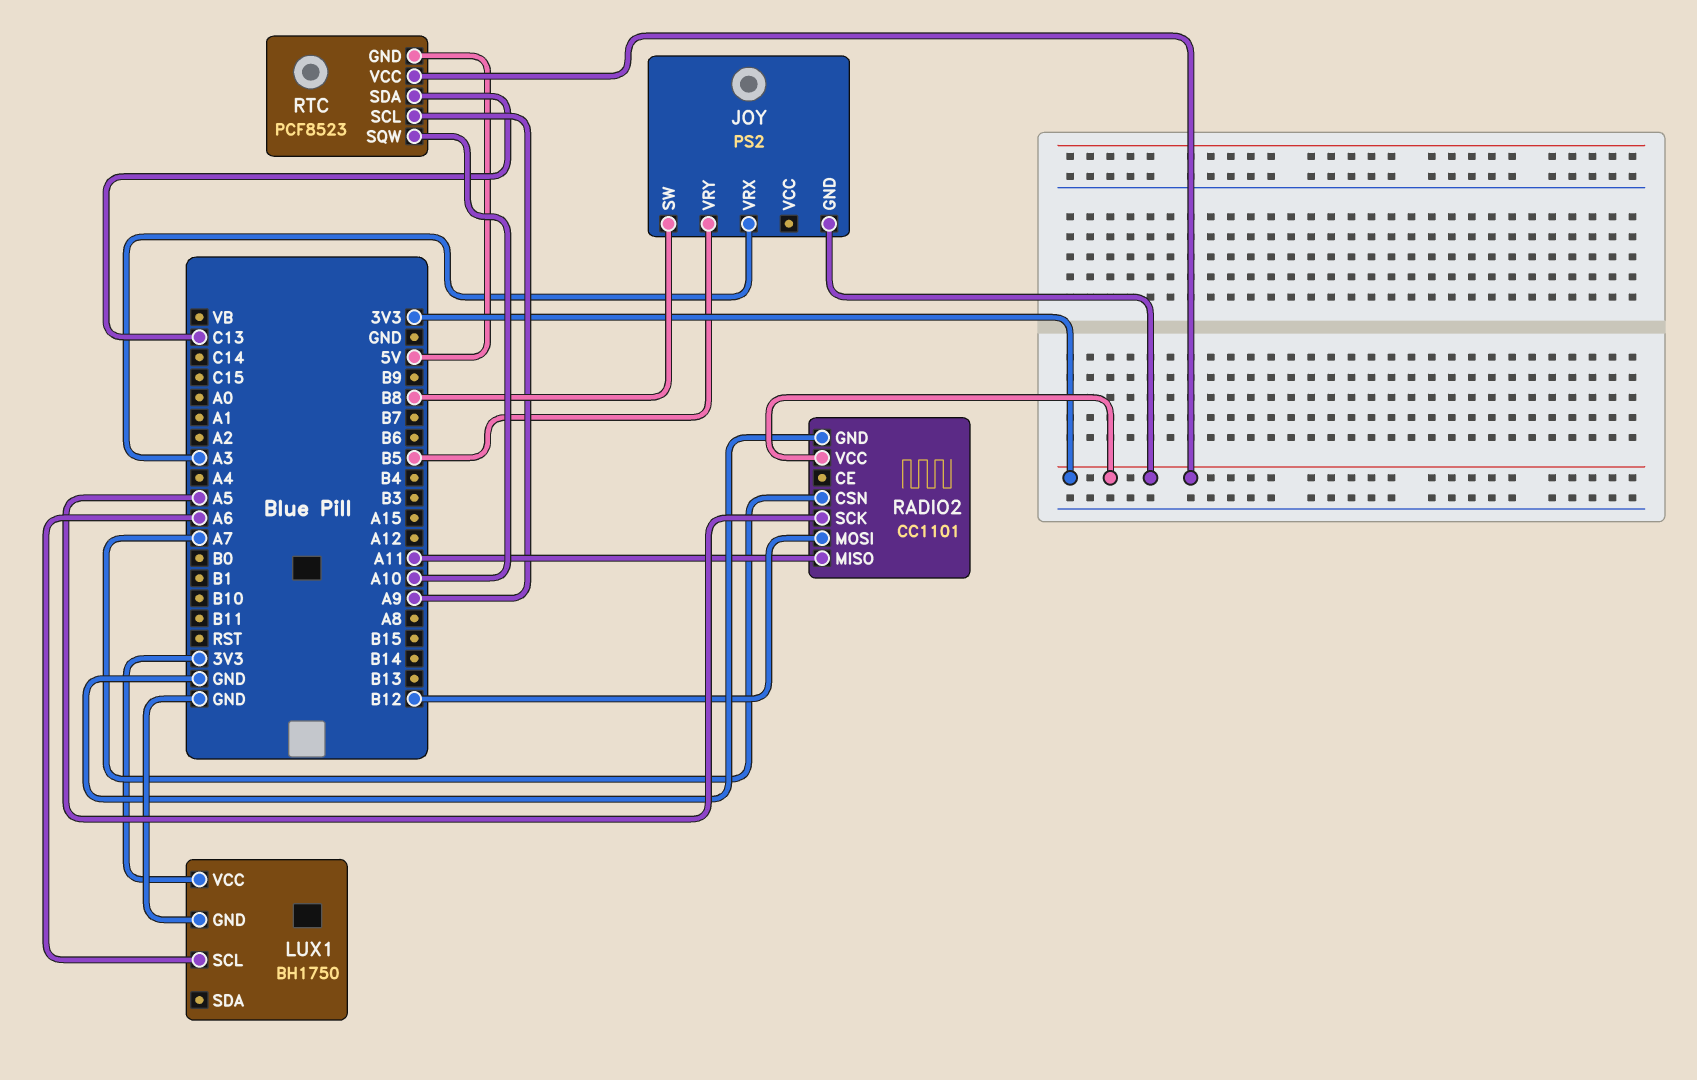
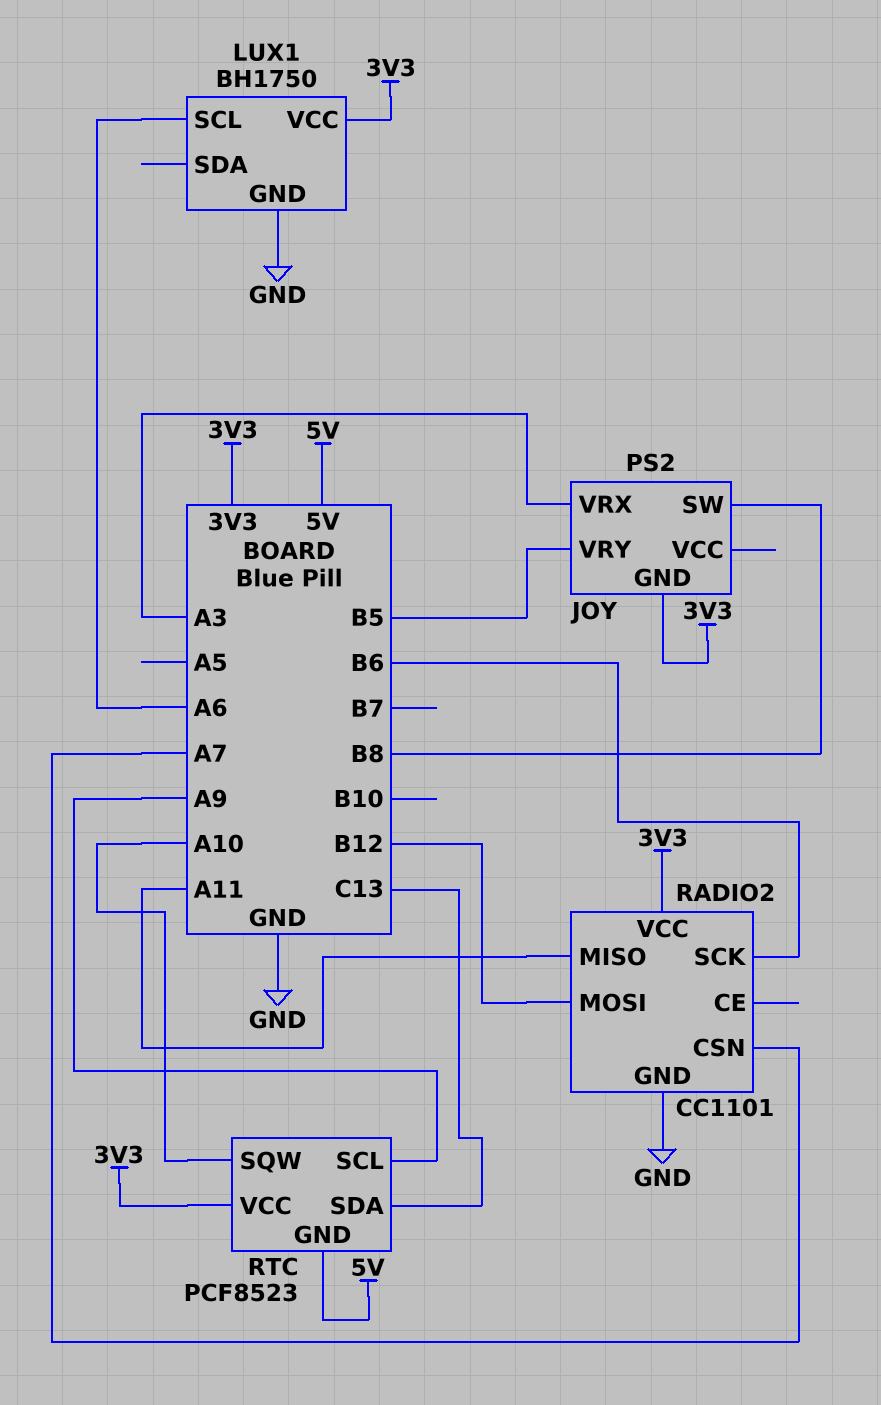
RADIO2 pin SCK: A5 -> B6

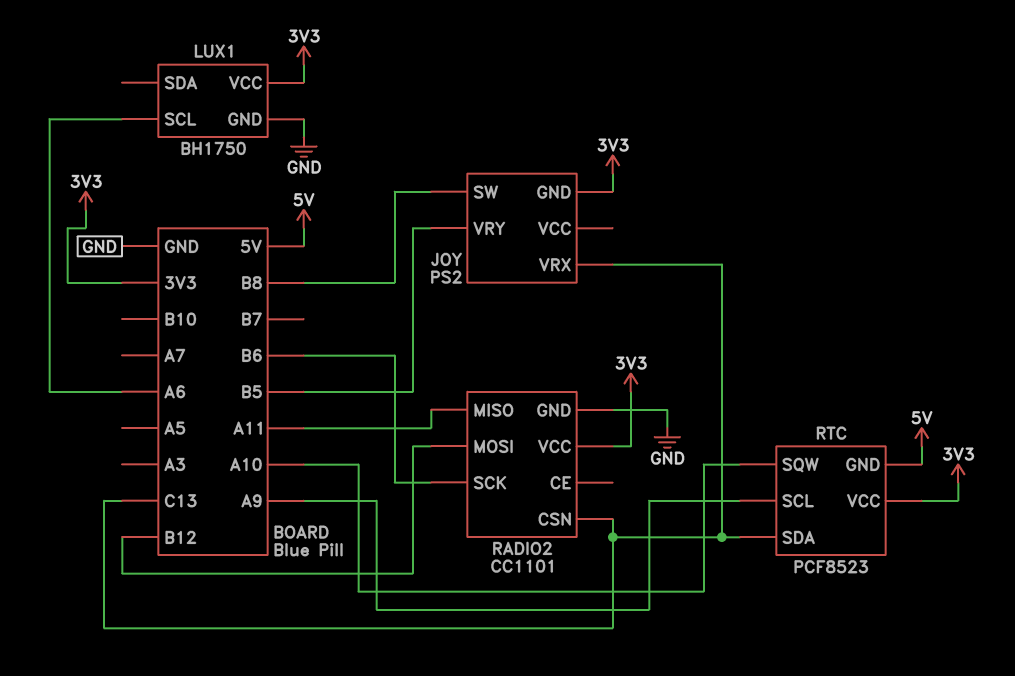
JOY pin VRX: A3 -> C13
RADIO2 pin CSN: A7 -> C13

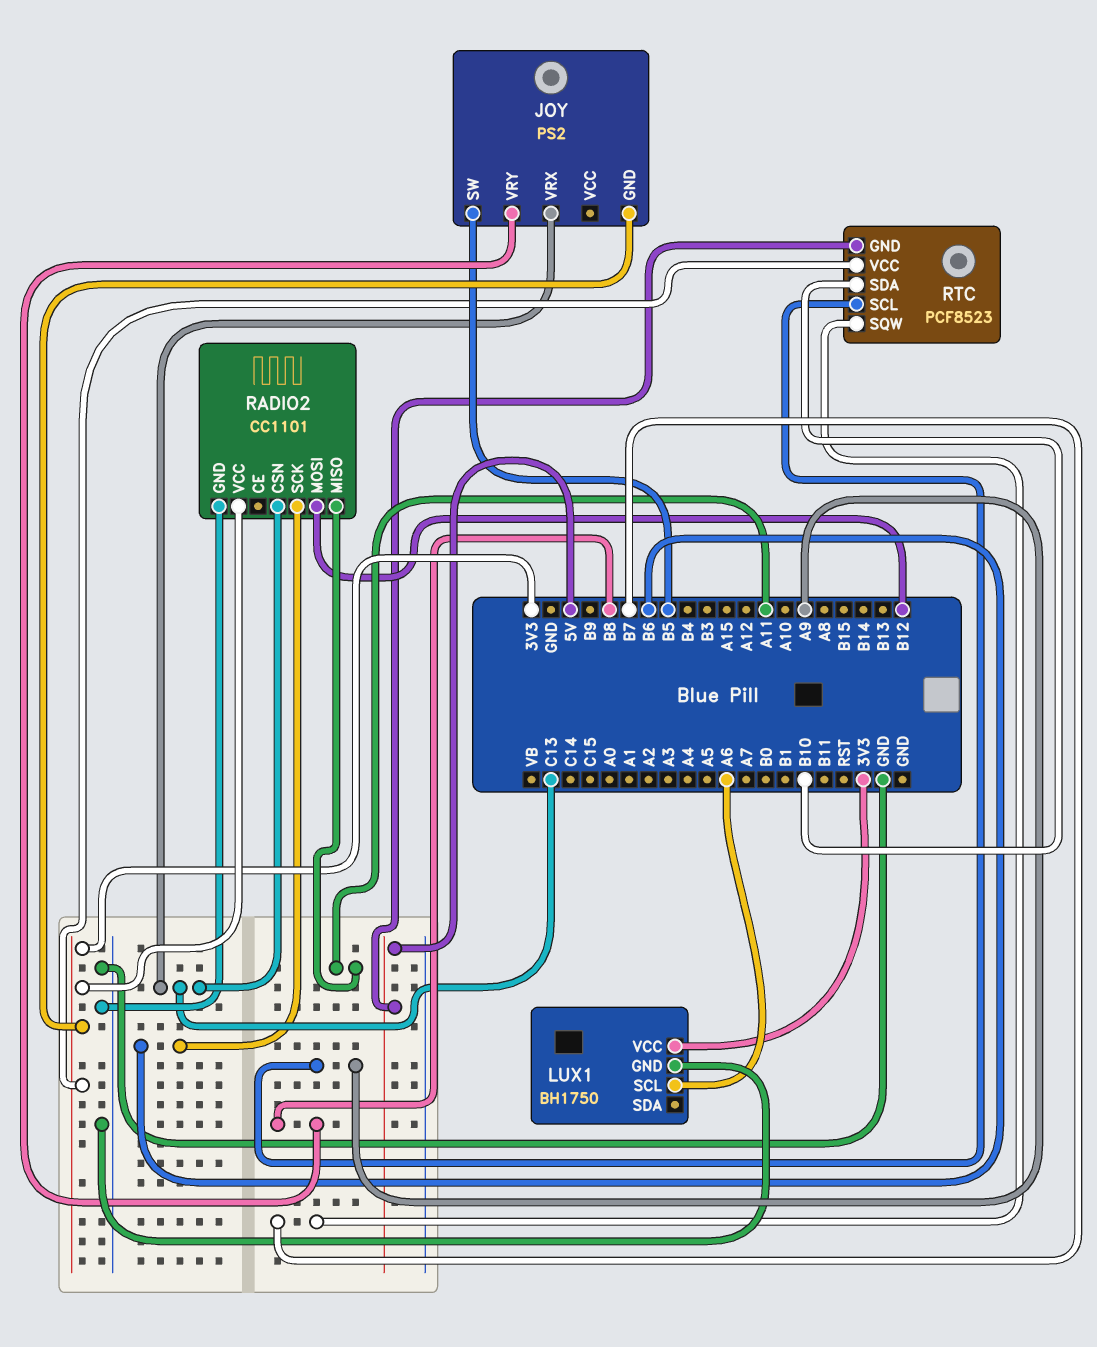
JOY pin SW: B8 -> B5
JOY pin VRY: B5 -> B8
RTC pin SDA: C13 -> B10
RTC pin SQW: A10 -> B7

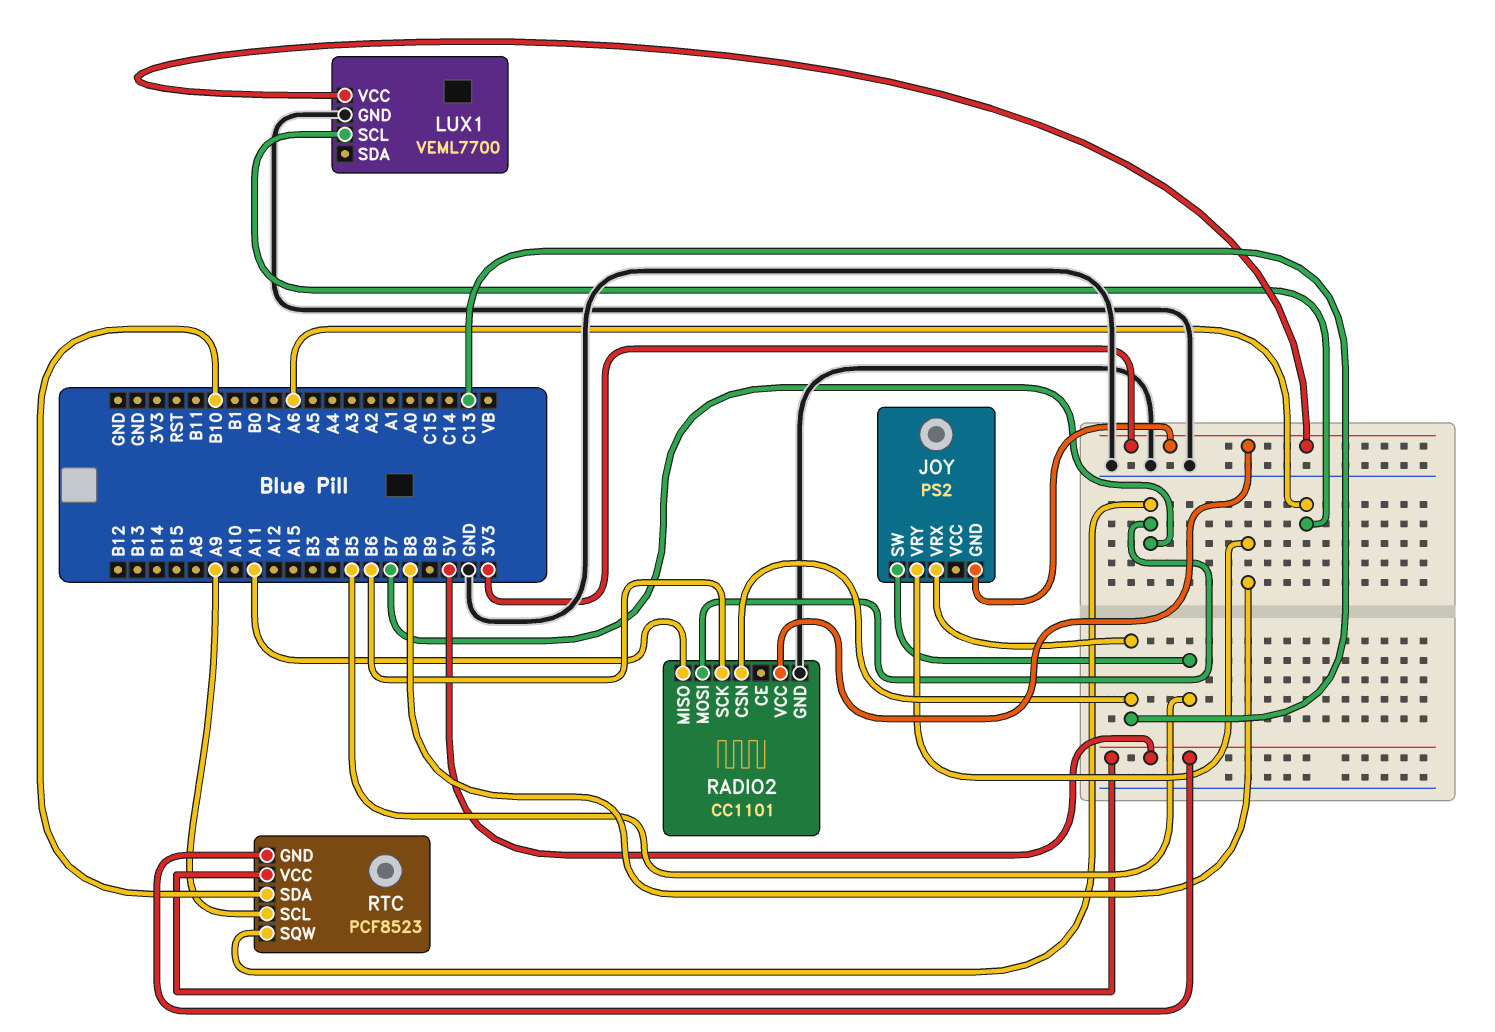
LUX1: BH1750 -> VEML7700
RADIO2 pin MOSI: B12 -> B7
RTC pin VCC: 3V3 -> 5V

